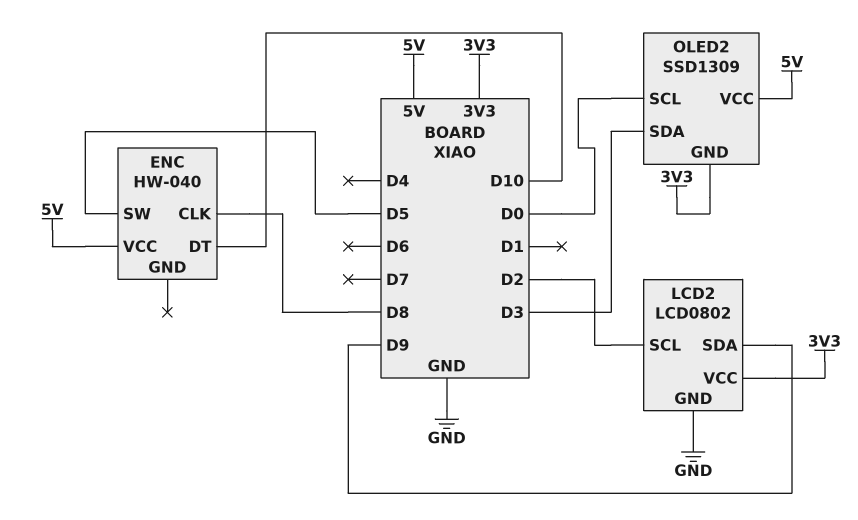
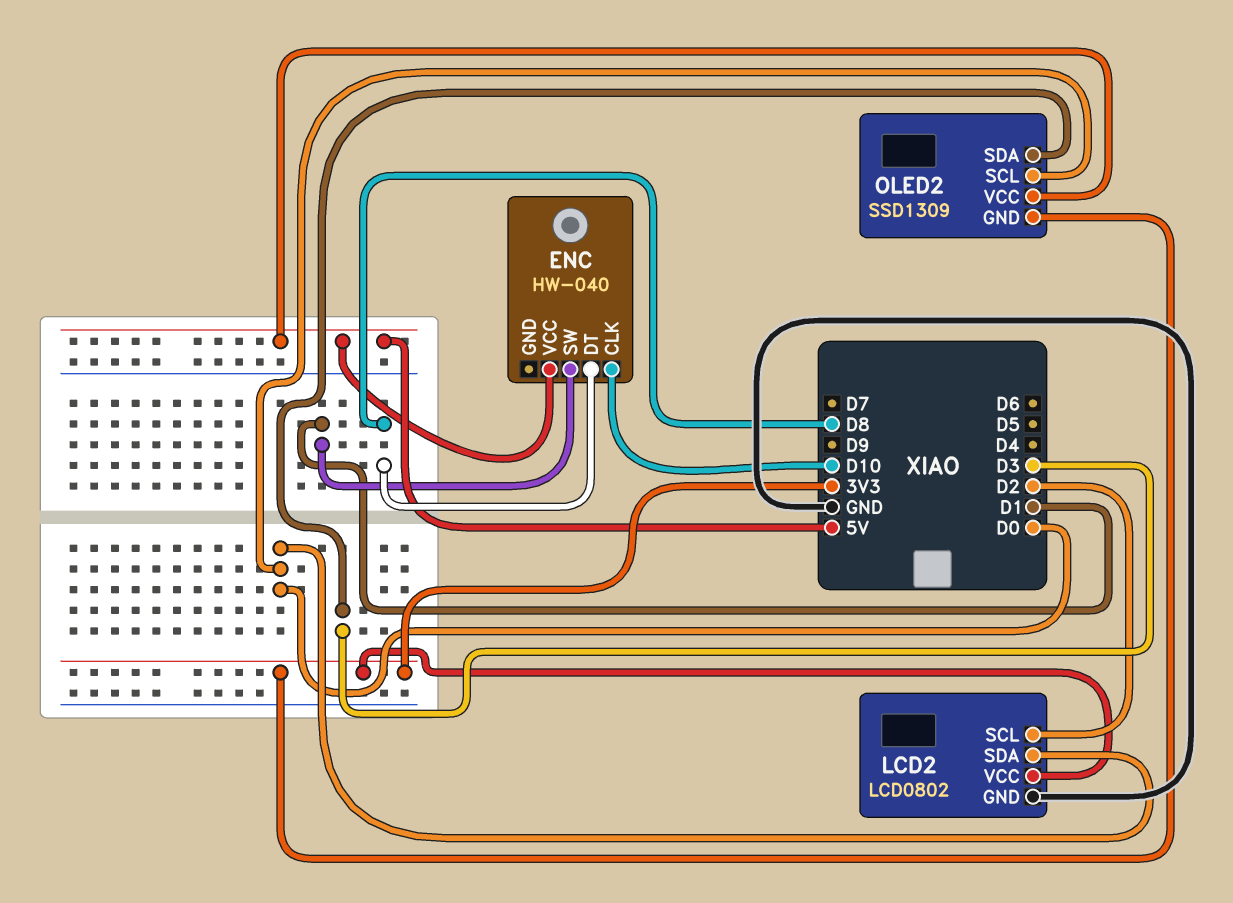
ENC pin CLK: D8 -> D10
ENC pin DT: D10 -> D8
ENC pin SW: D5 -> D1
LCD2 pin SDA: D9 -> D0

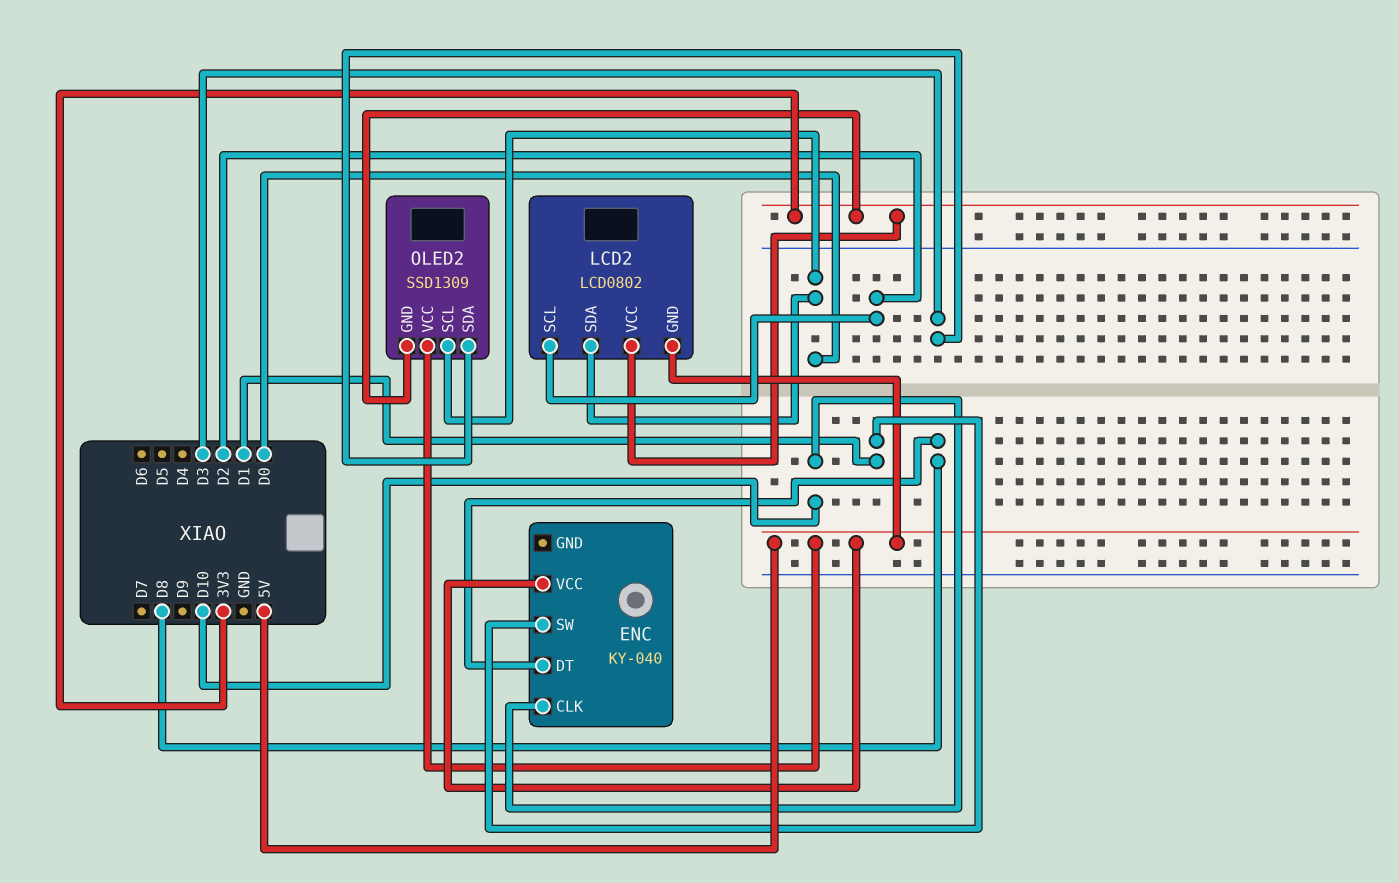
ENC: HW-040 -> KY-040
LCD2 pin GND: GND -> 5V

